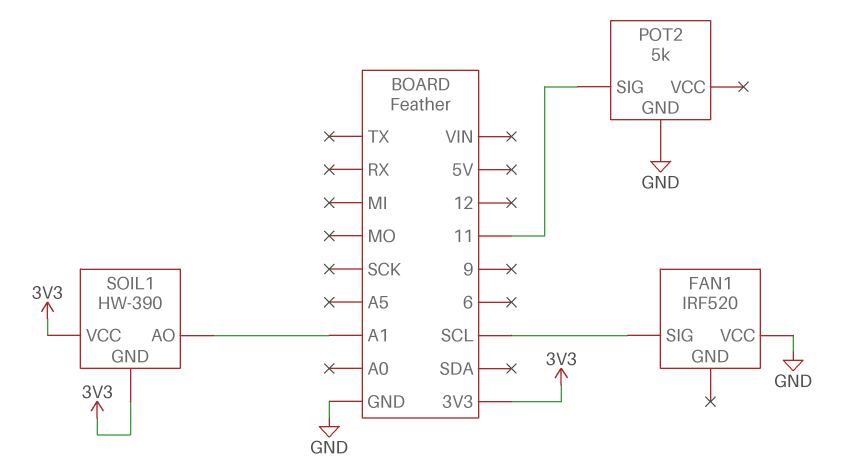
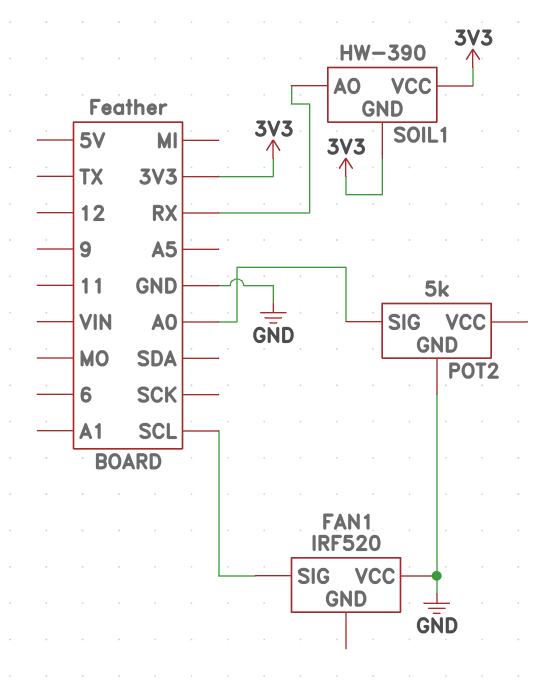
POT2 pin SIG: 11 -> A0
SOIL1 pin AO: A1 -> RX

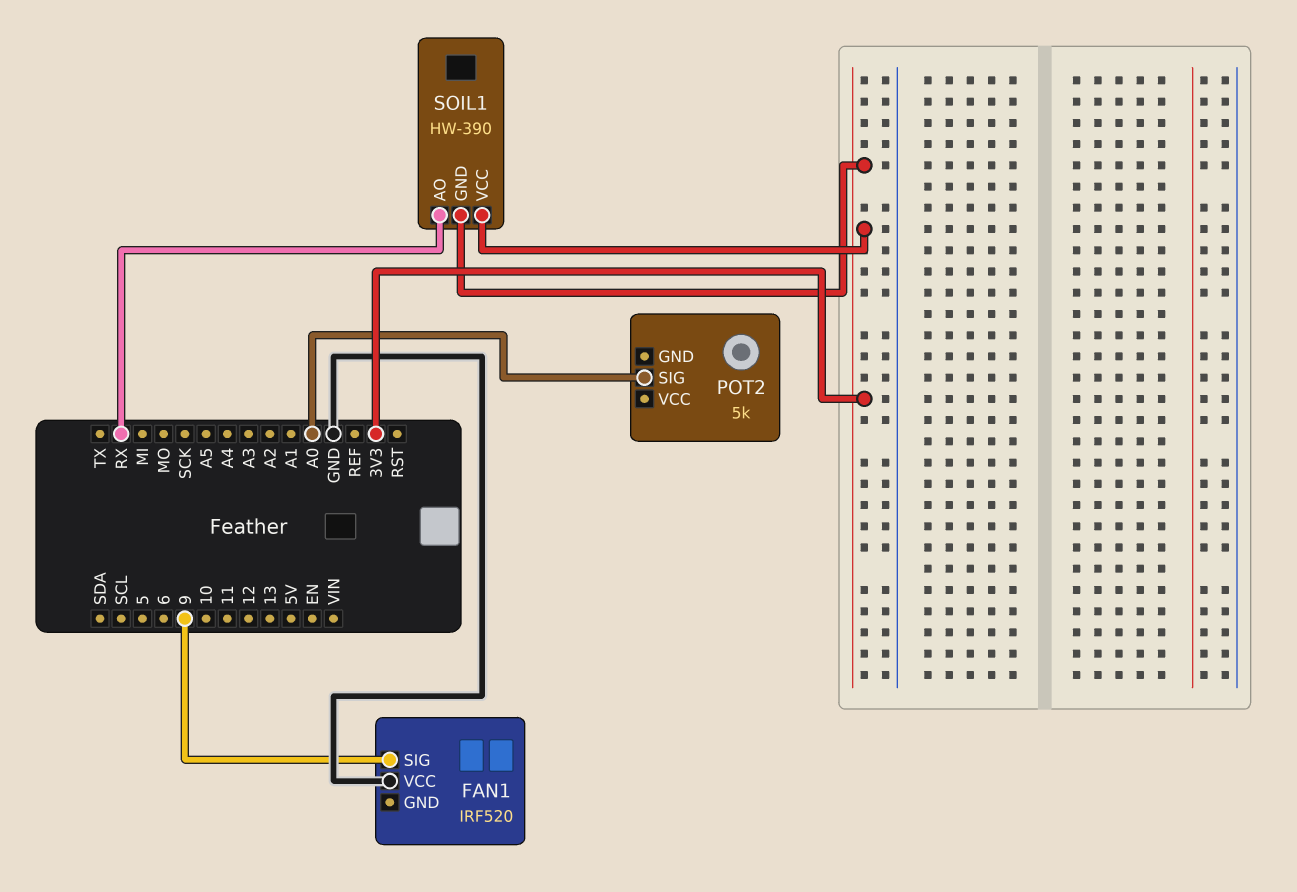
FAN1 pin SIG: SCL -> 9
POT2 pin GND: GND -> none

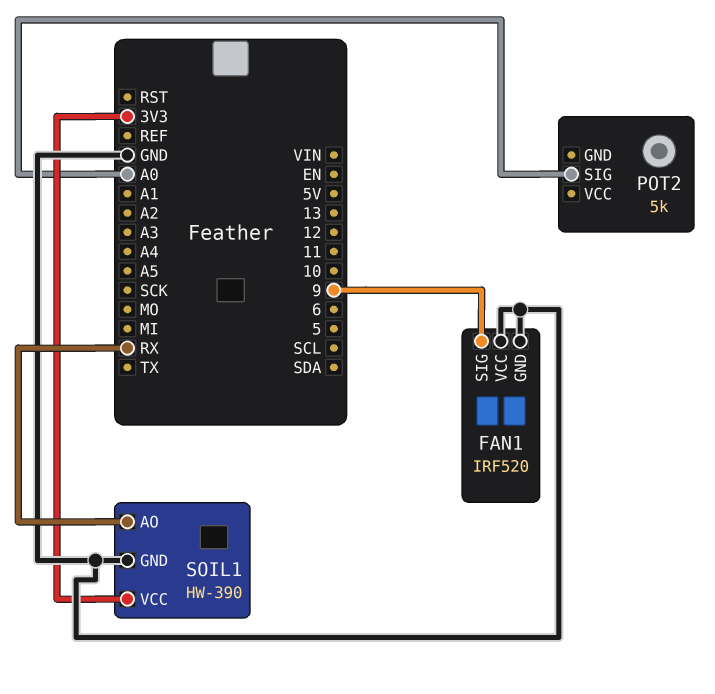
FAN1 pin GND: none -> GND
SOIL1 pin GND: 3V3 -> GND

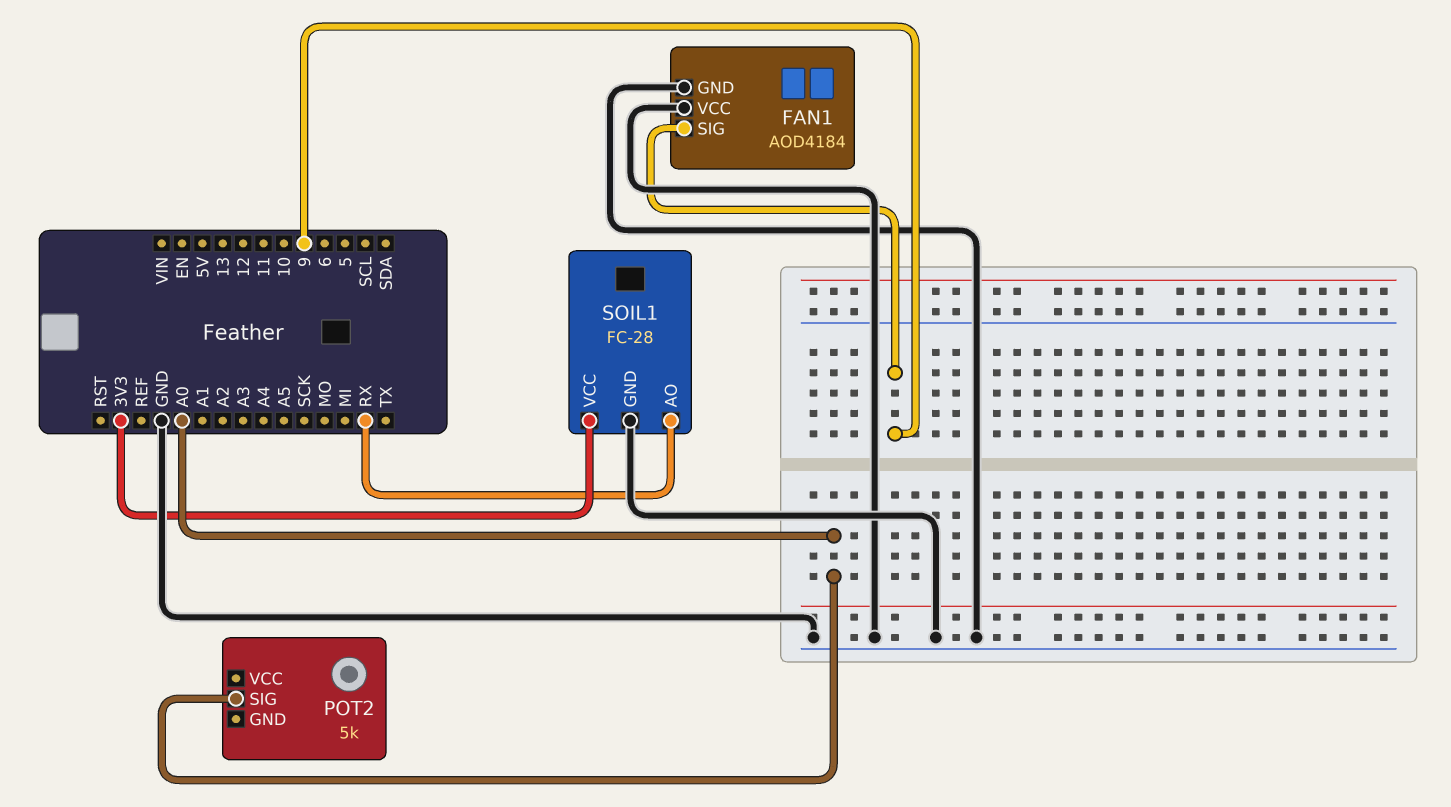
FAN1: IRF520 -> AOD4184
SOIL1: HW-390 -> FC-28

